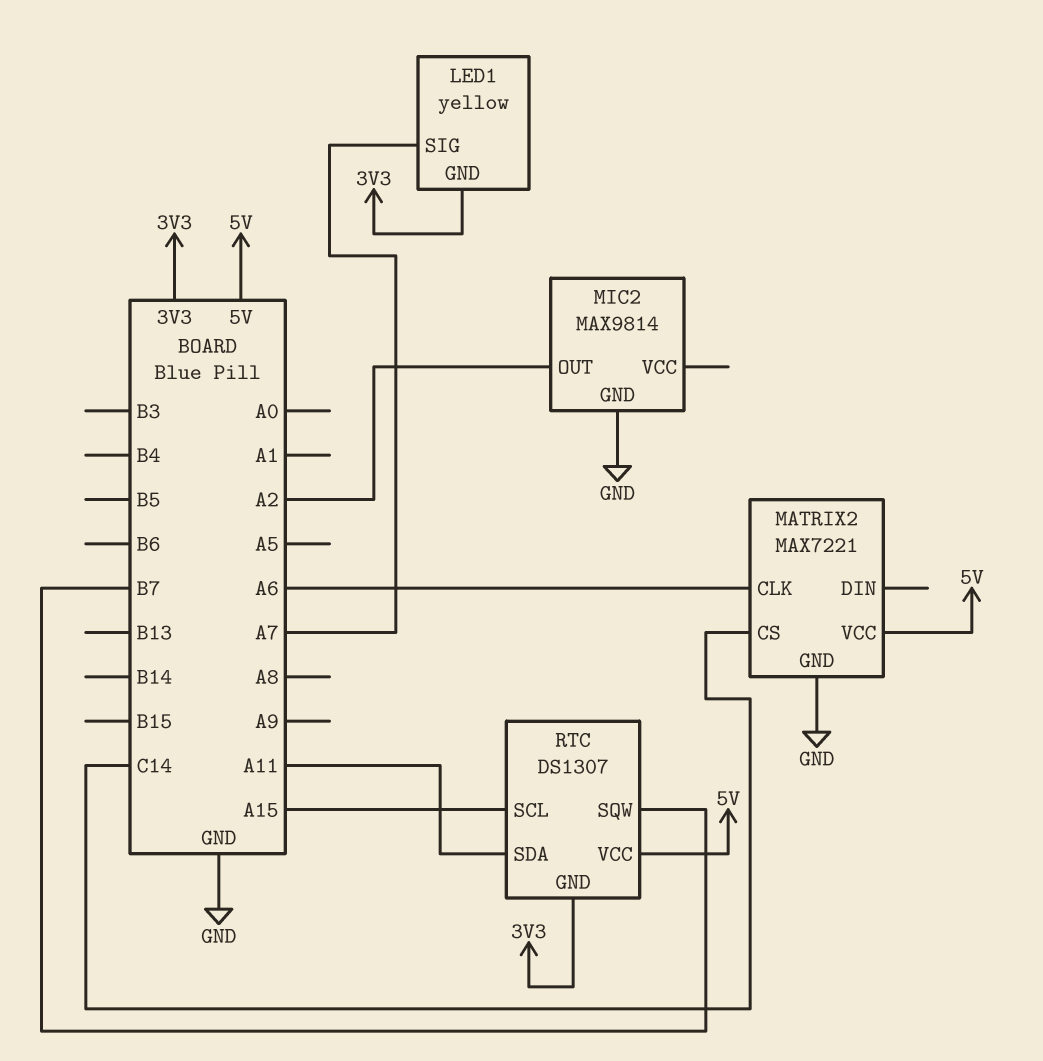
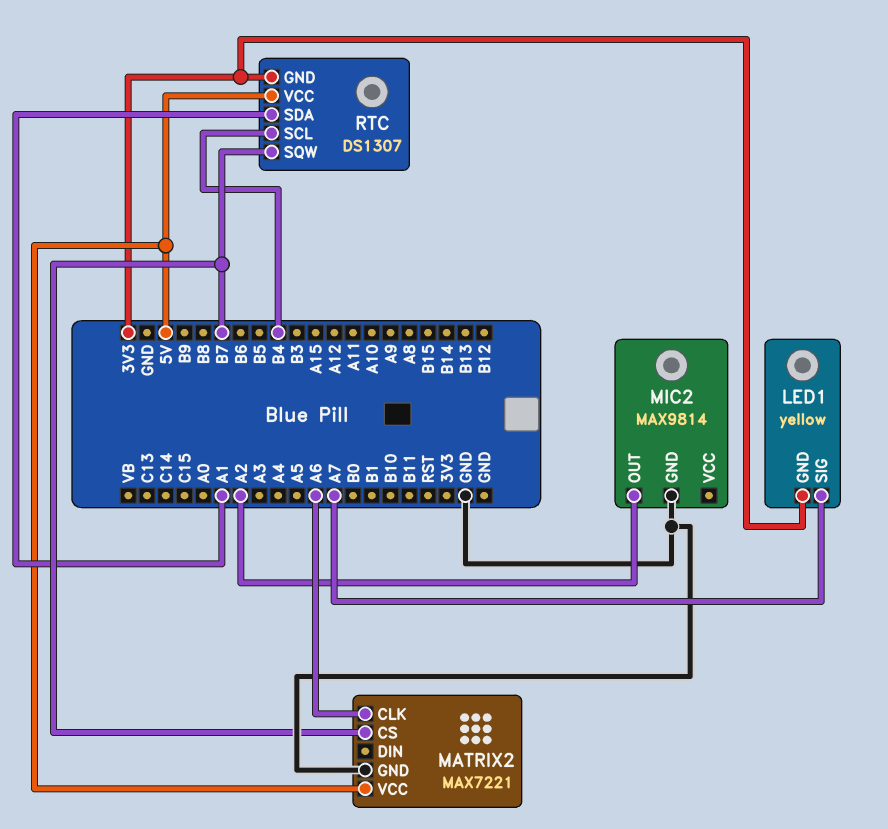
MATRIX2 pin CS: C14 -> B7
RTC pin SCL: A15 -> B4
RTC pin SDA: A11 -> A1

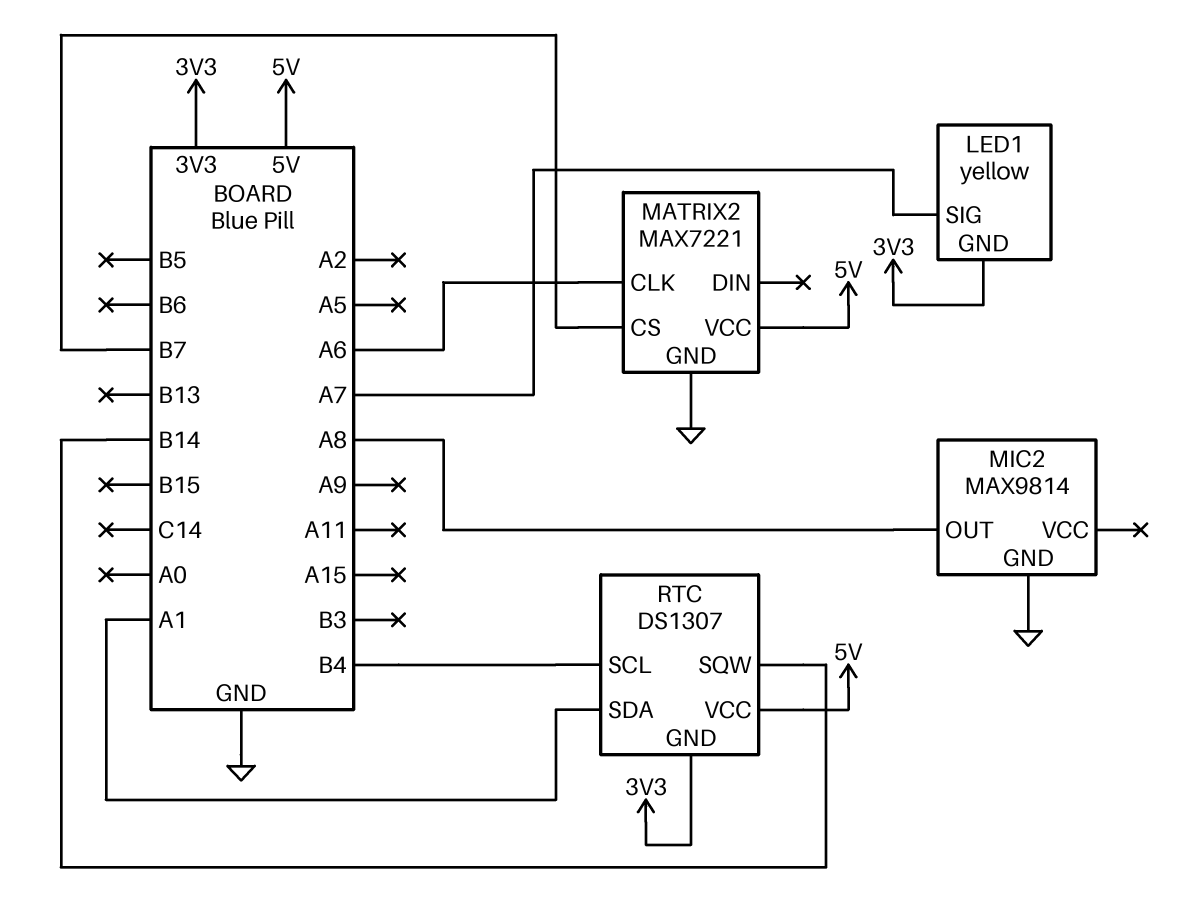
MIC2 pin OUT: A2 -> A8
RTC pin SQW: B7 -> B14

